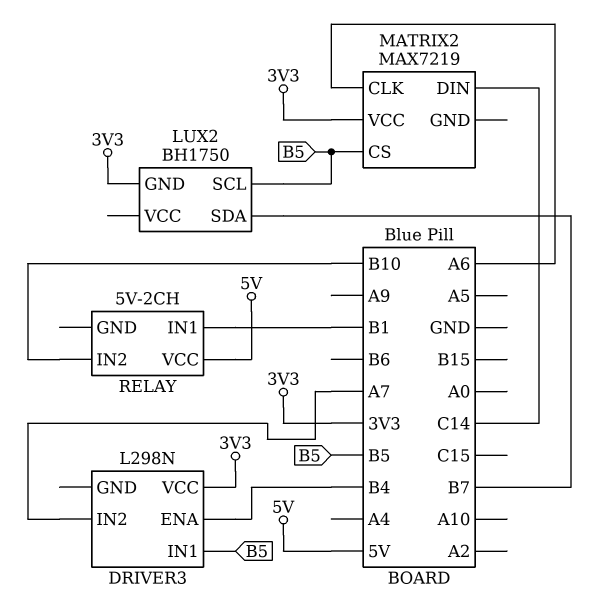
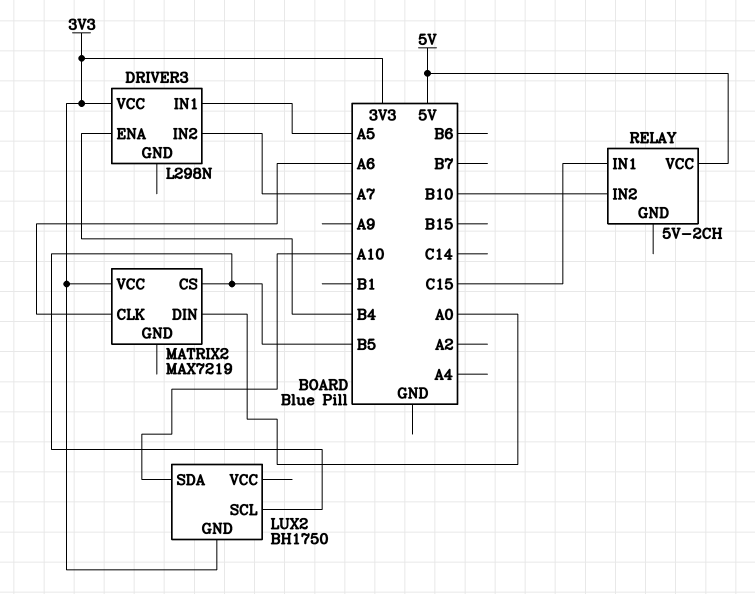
DRIVER3 pin IN1: B5 -> A5
LUX2 pin SDA: B7 -> A10
MATRIX2 pin DIN: C14 -> A0
RELAY pin IN1: B1 -> C15

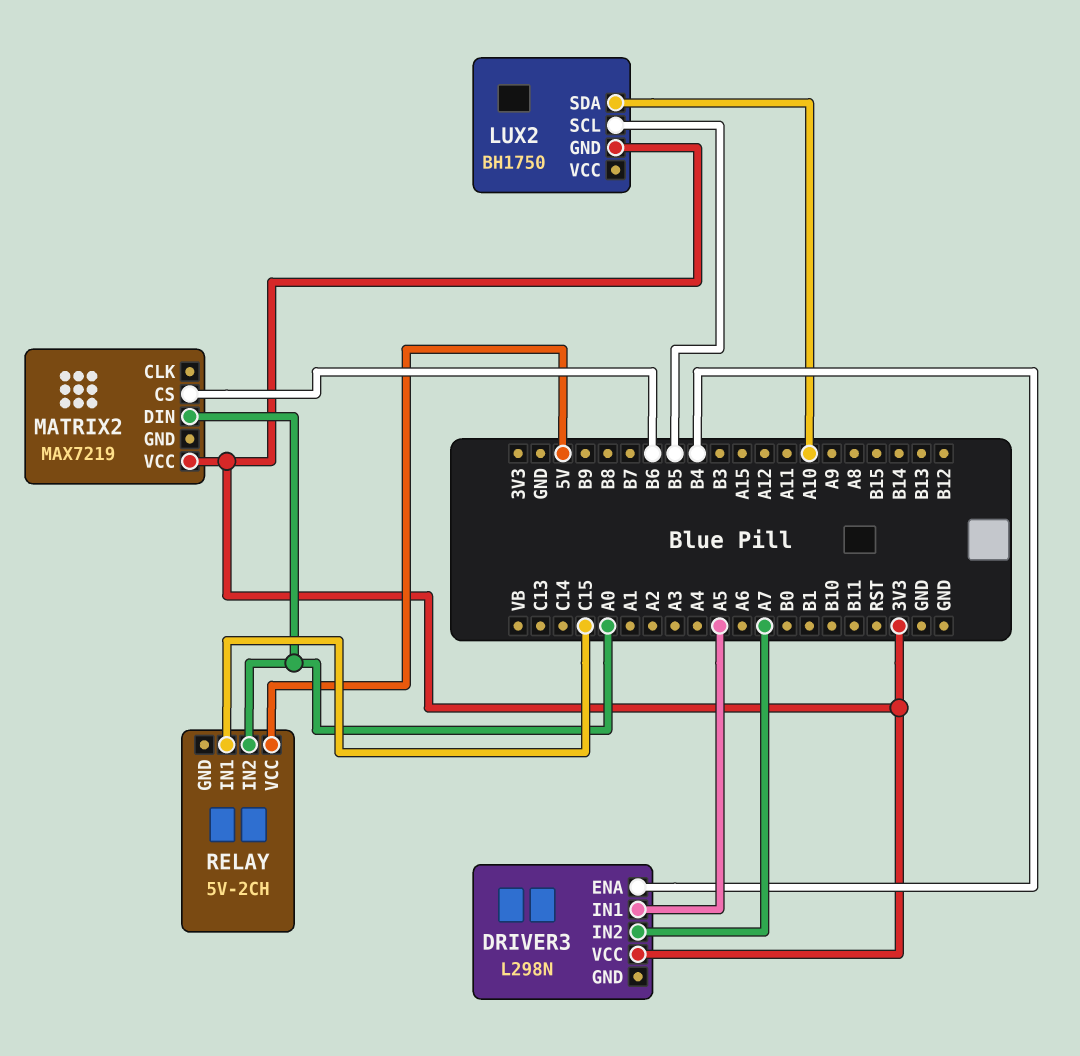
MATRIX2 pin CLK: A6 -> none
MATRIX2 pin CS: B5 -> B6
RELAY pin IN2: B10 -> A0

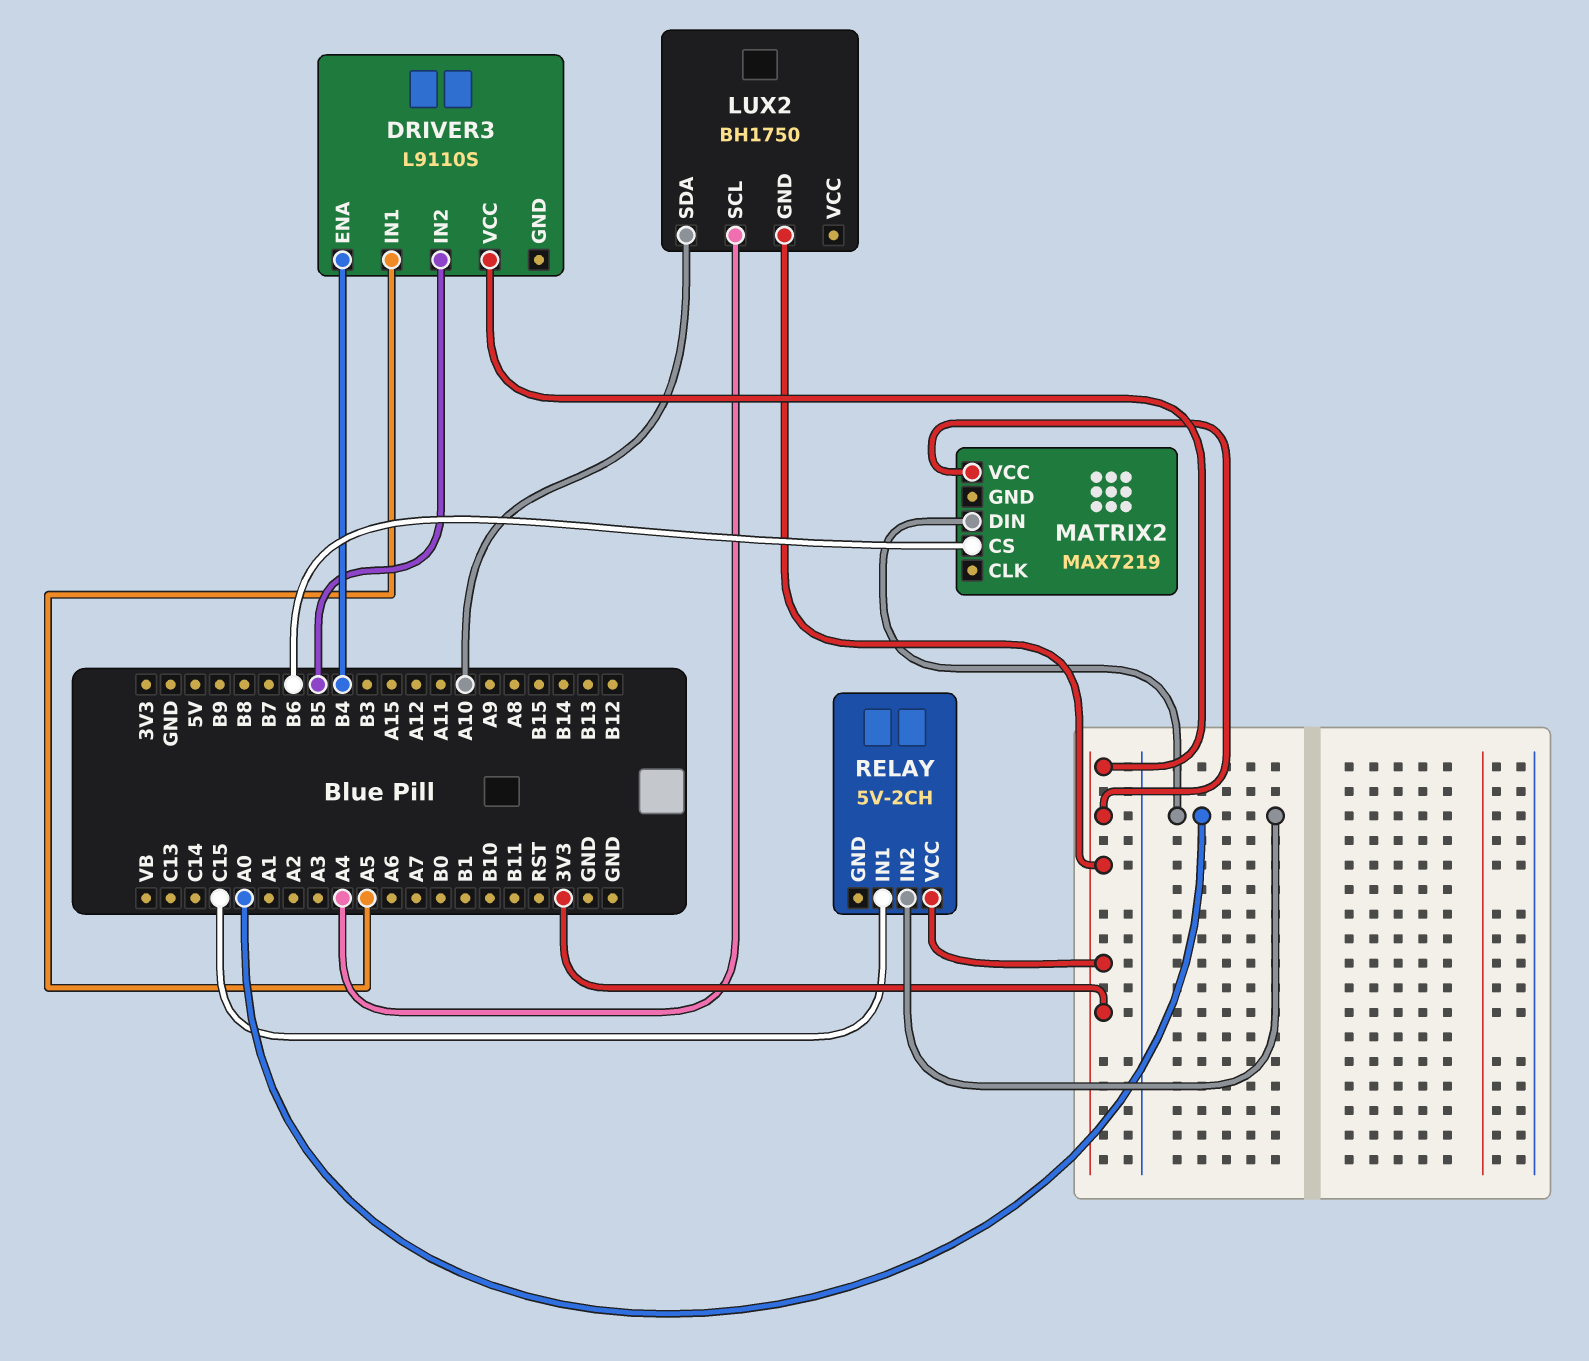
DRIVER3: L298N -> L9110S
DRIVER3 pin IN2: A7 -> B5
LUX2 pin SCL: B5 -> A4
RELAY pin VCC: 5V -> 3V3

